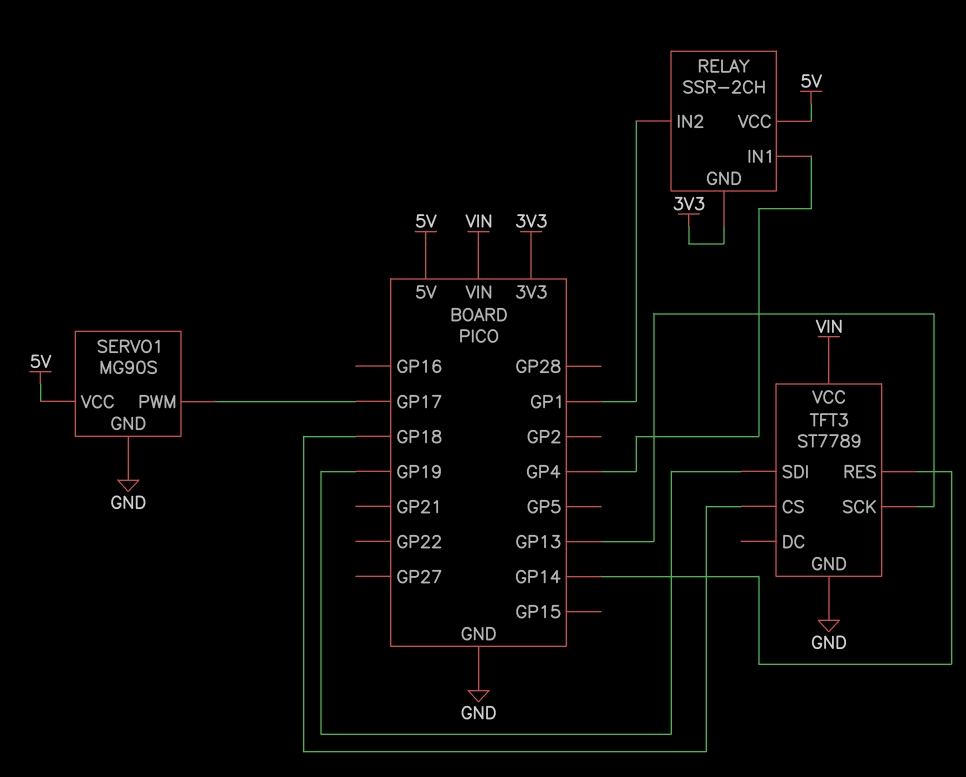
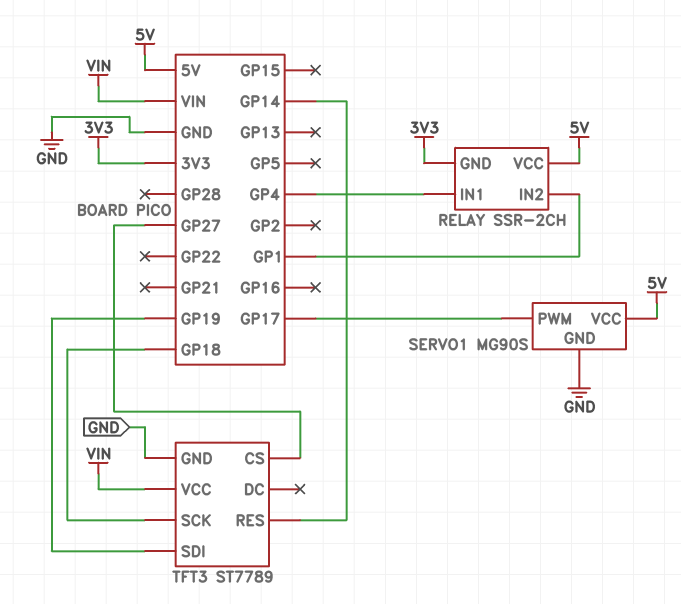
TFT3 pin CS: GP18 -> GP27
TFT3 pin SCK: GP13 -> GP18

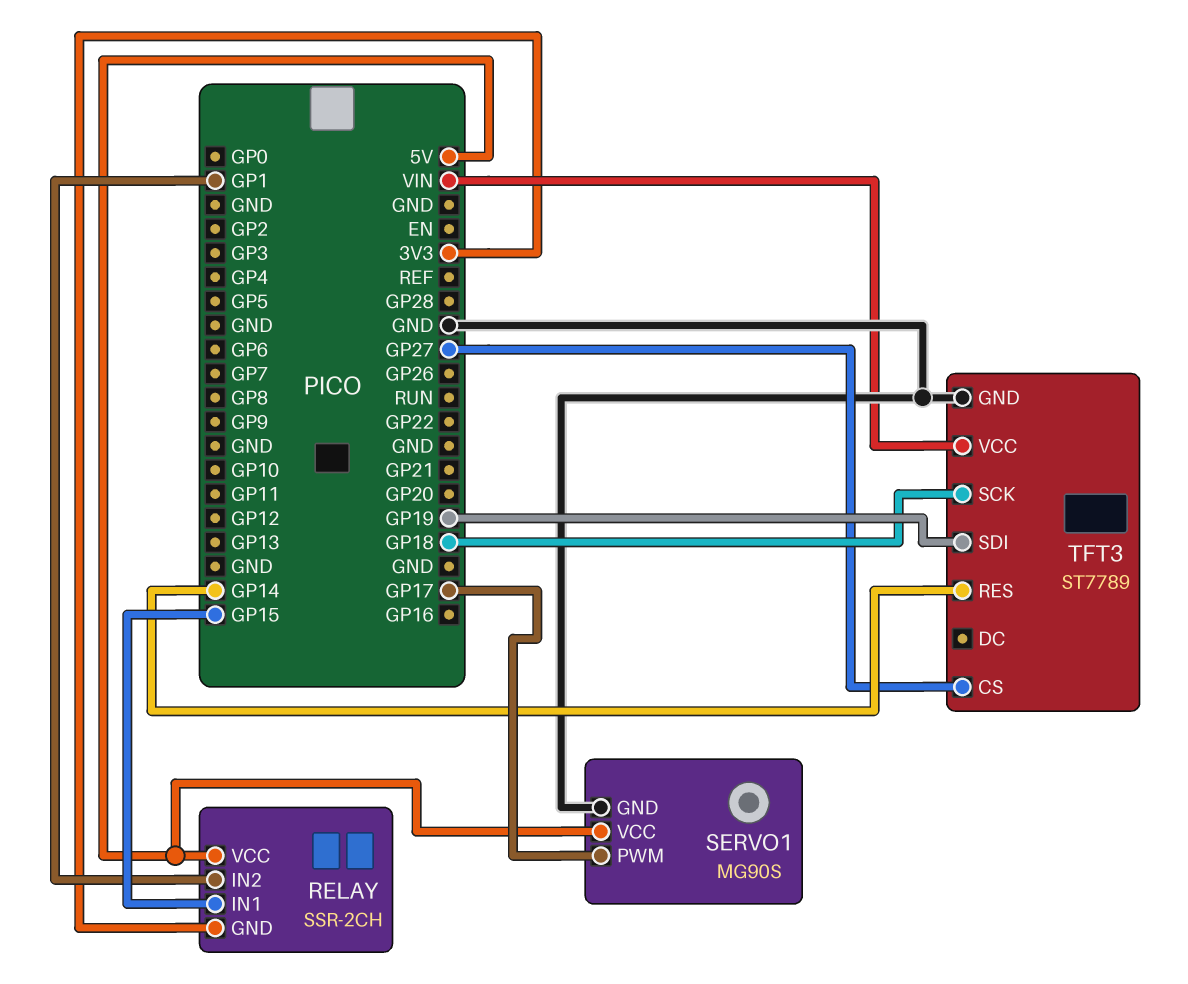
RELAY pin IN1: GP4 -> GP15

